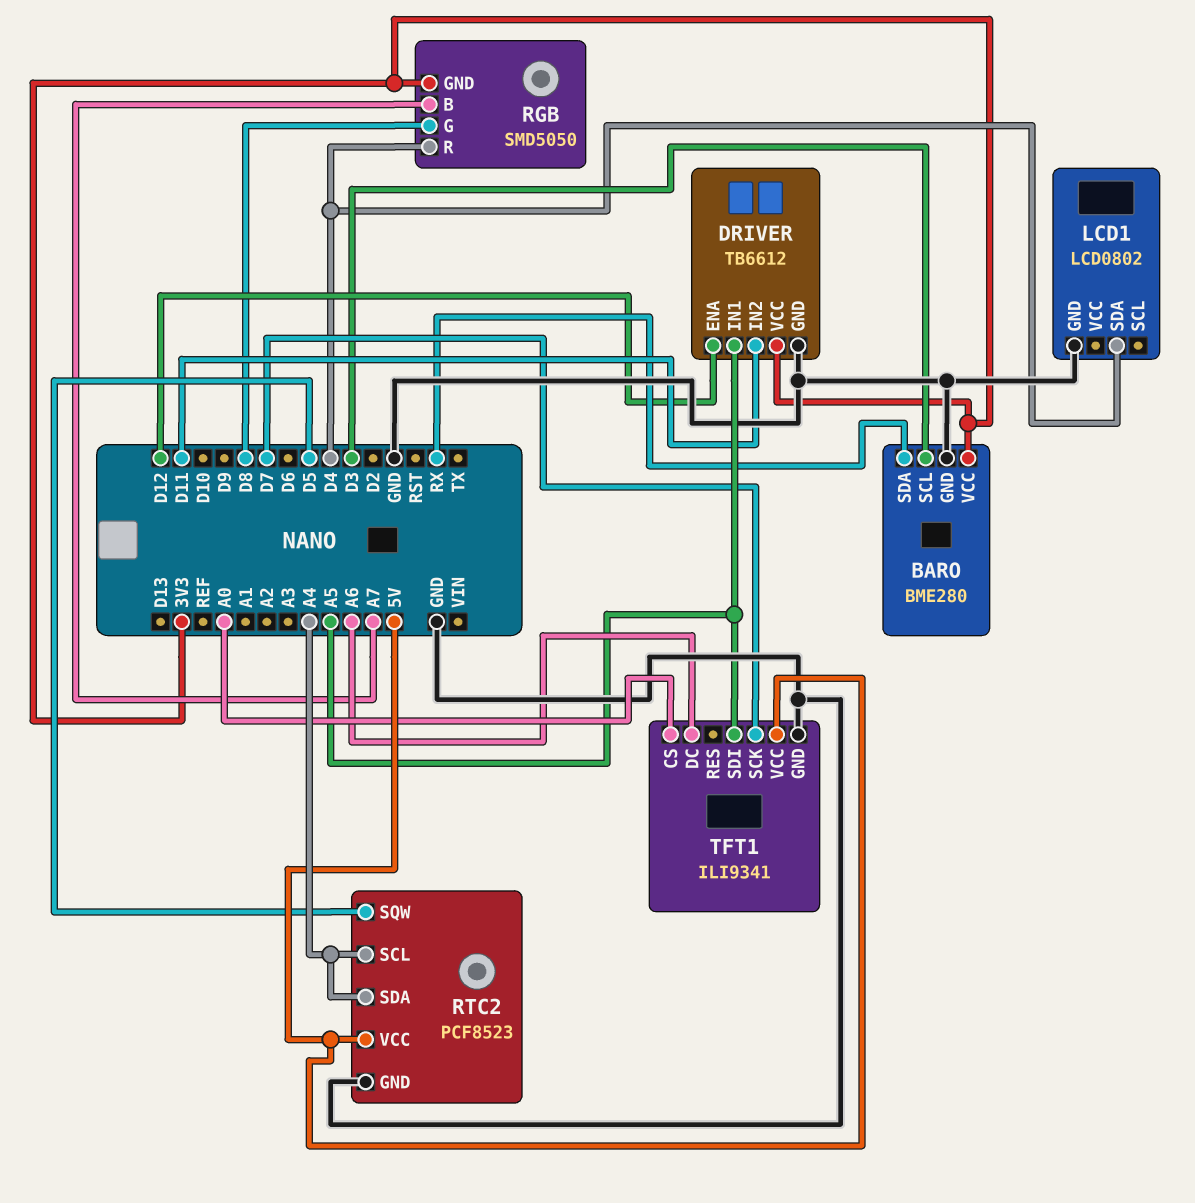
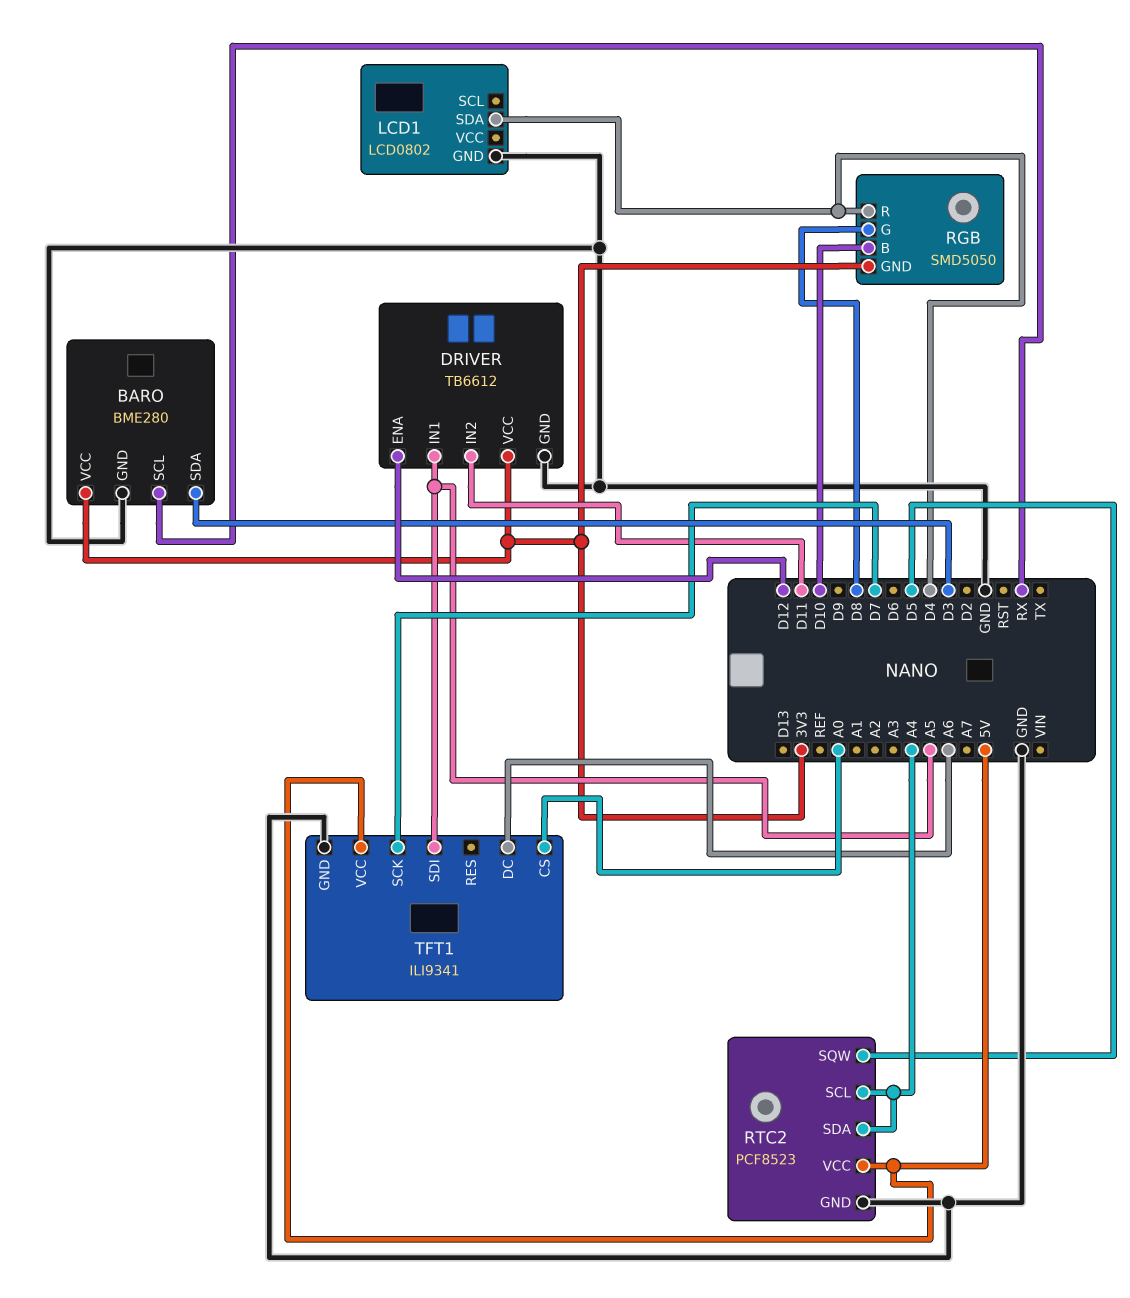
BARO pin SCL: D3 -> RX
BARO pin SDA: RX -> D3
RGB pin B: A7 -> D10

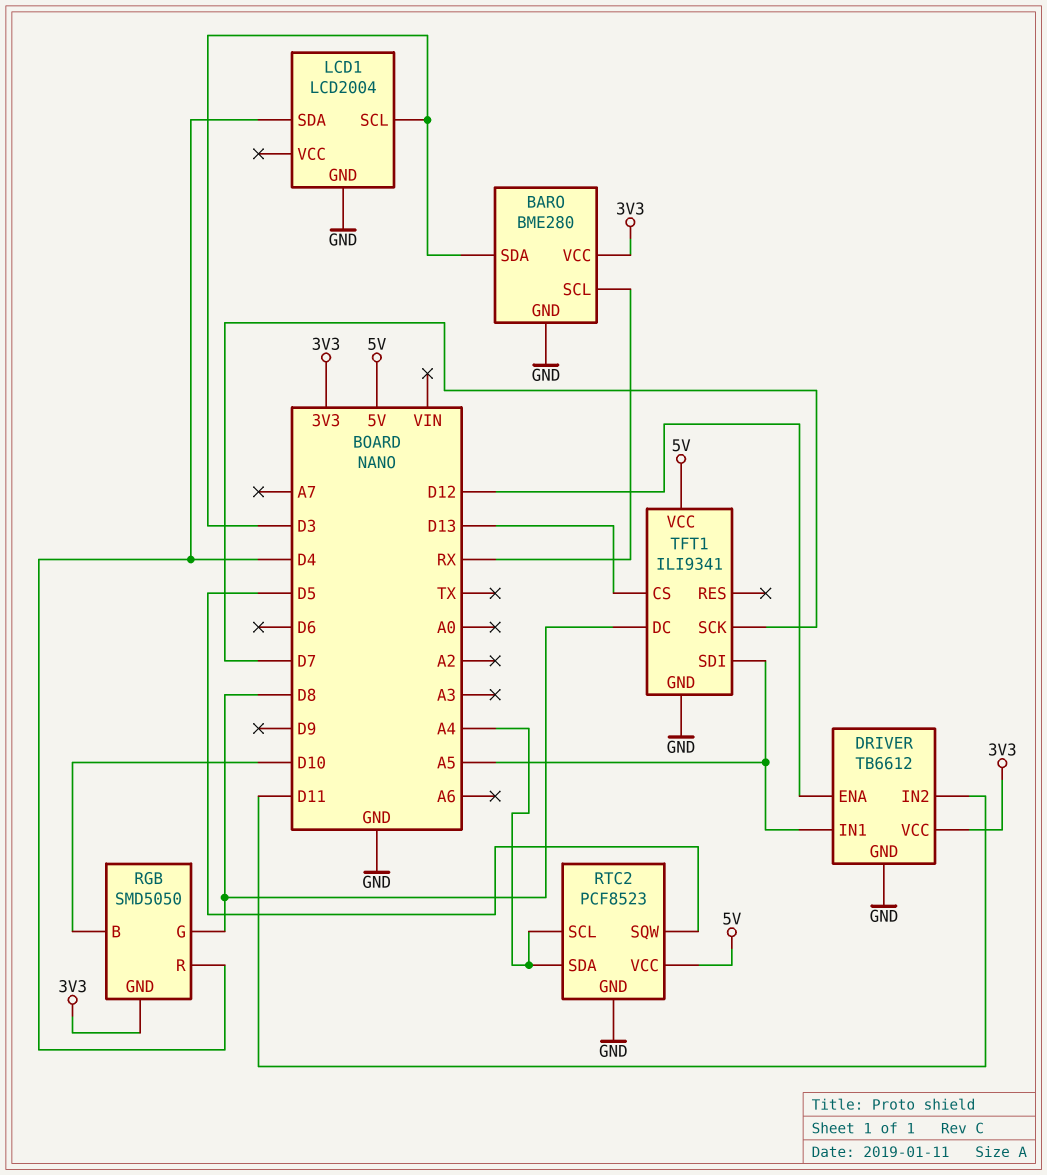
LCD1: LCD0802 -> LCD2004
LCD1 pin SCL: none -> D3
TFT1 pin CS: A0 -> D13
TFT1 pin DC: A6 -> D8

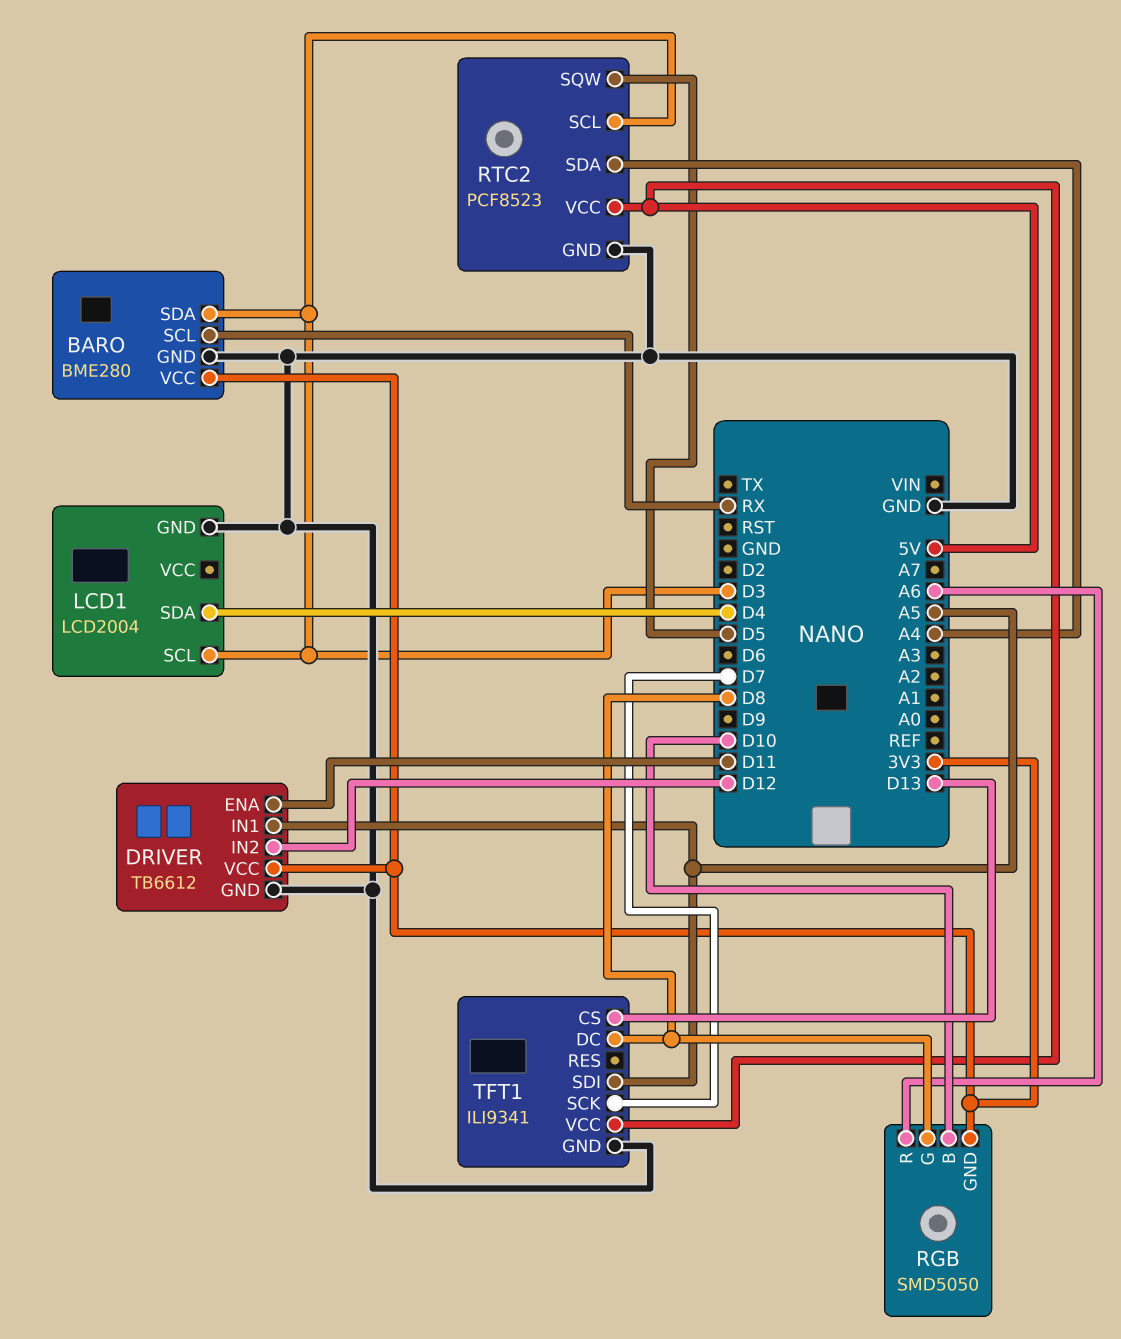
DRIVER pin ENA: D12 -> D11
DRIVER pin IN2: D11 -> D12
RGB pin R: D4 -> A6
RTC2 pin SCL: A4 -> D3

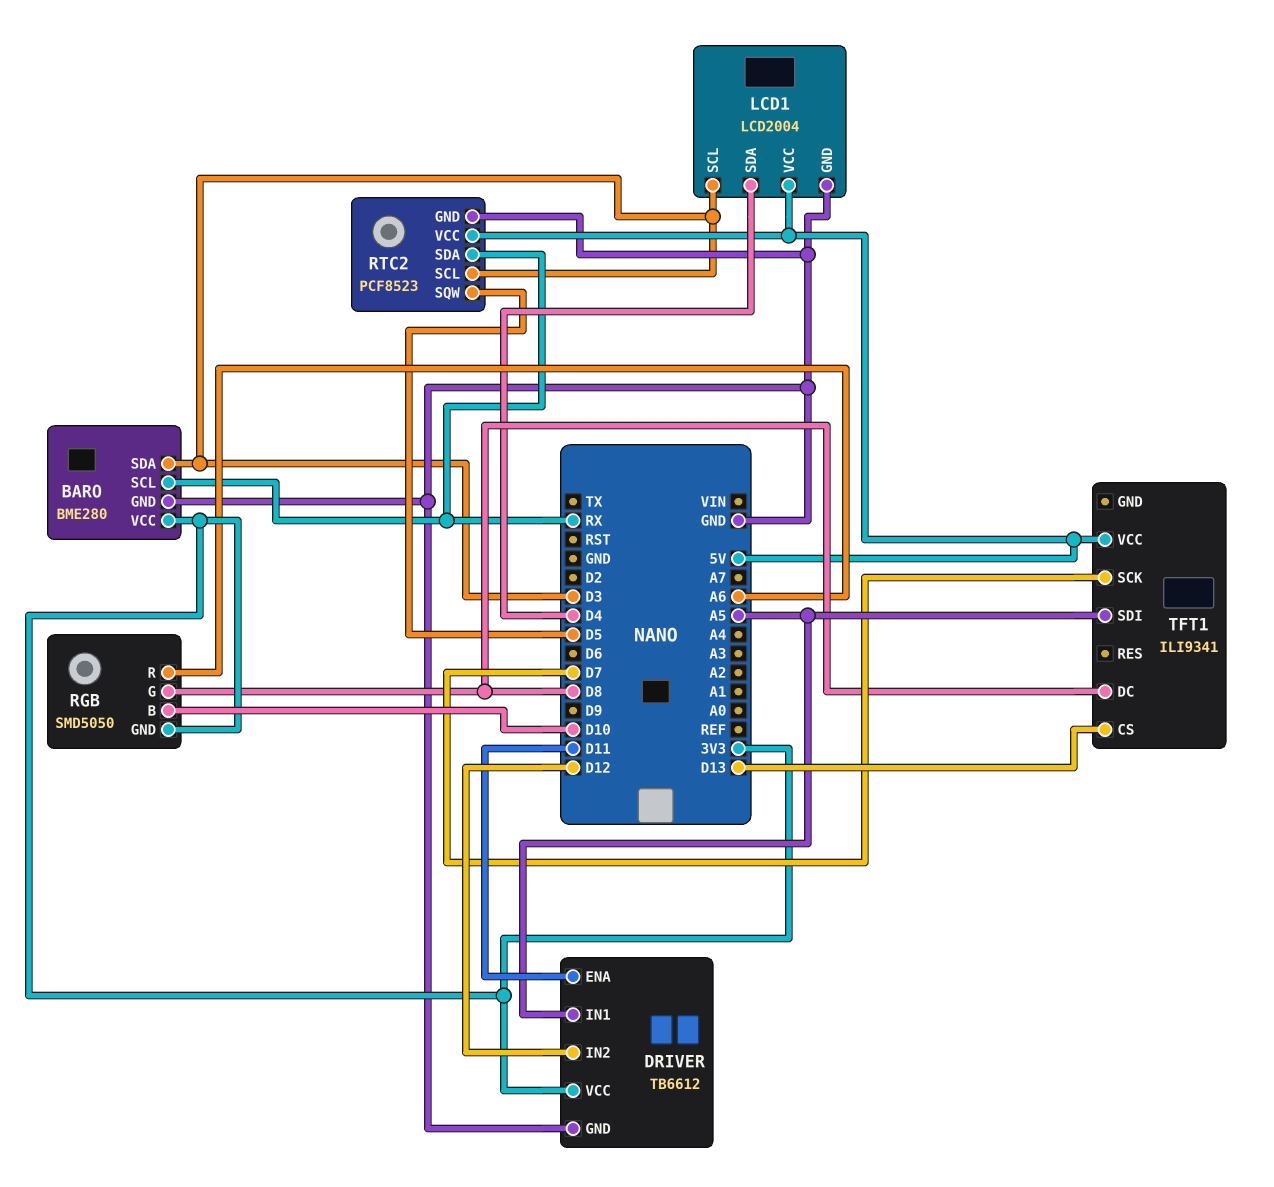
LCD1 pin VCC: none -> 5V
RTC2 pin SDA: A4 -> RX
TFT1 pin GND: GND -> none

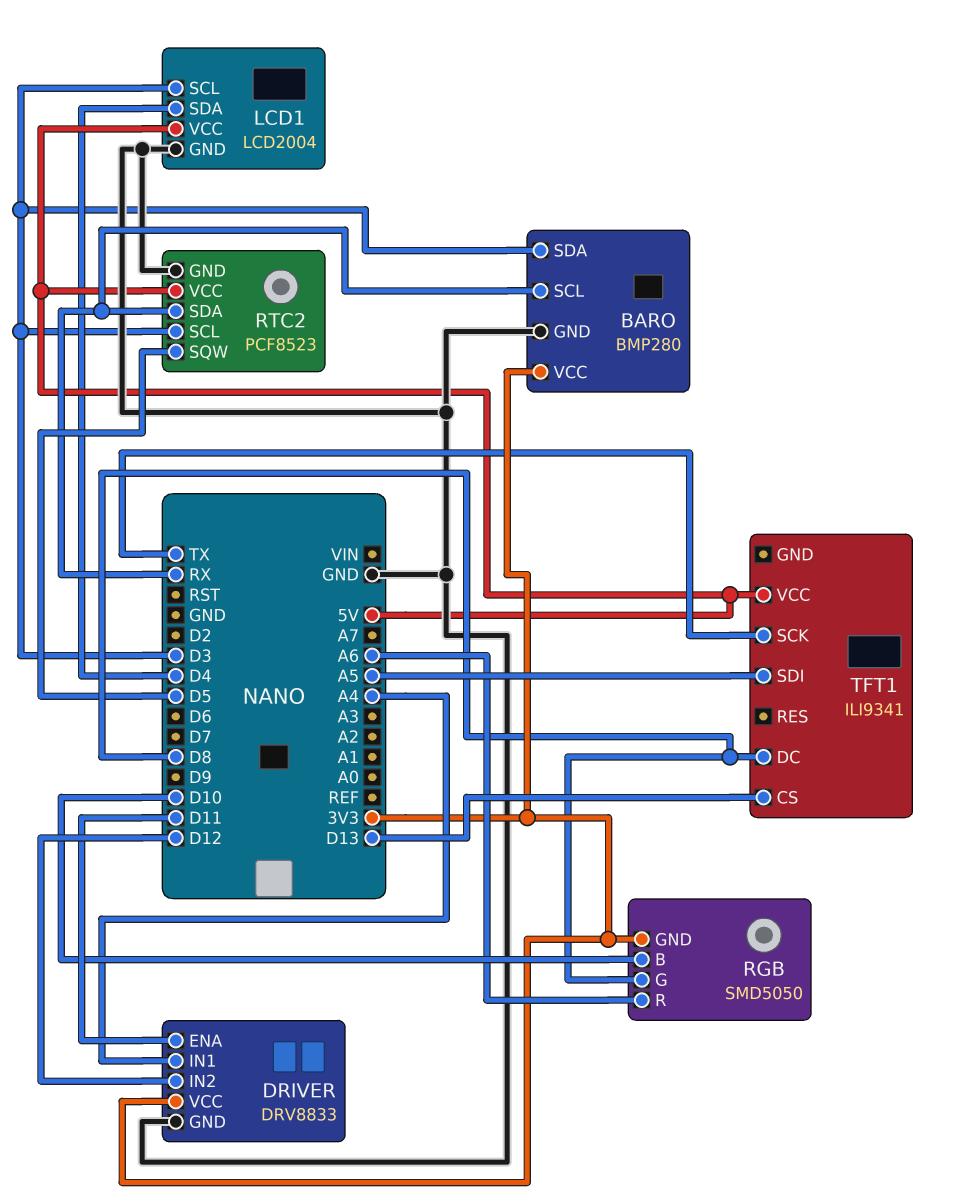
BARO: BME280 -> BMP280
DRIVER: TB6612 -> DRV8833
DRIVER pin IN1: A5 -> A4
TFT1 pin SCK: D7 -> TX

